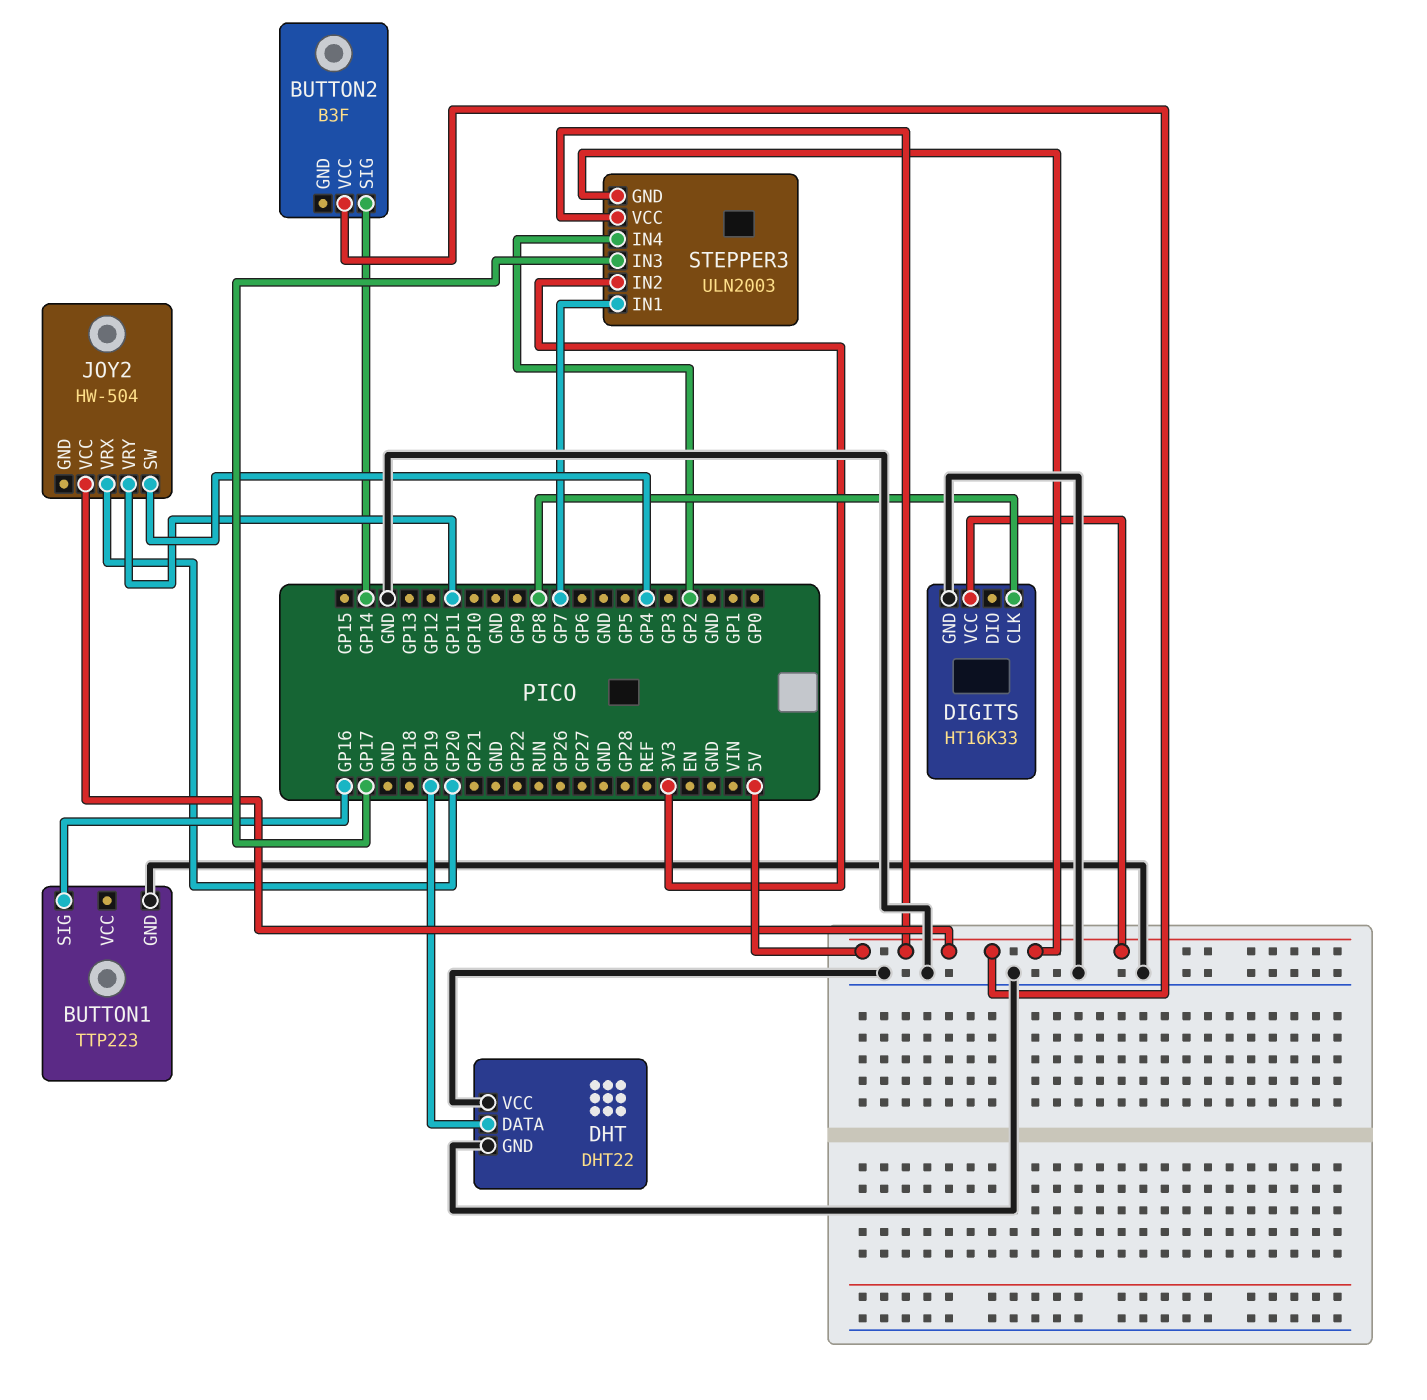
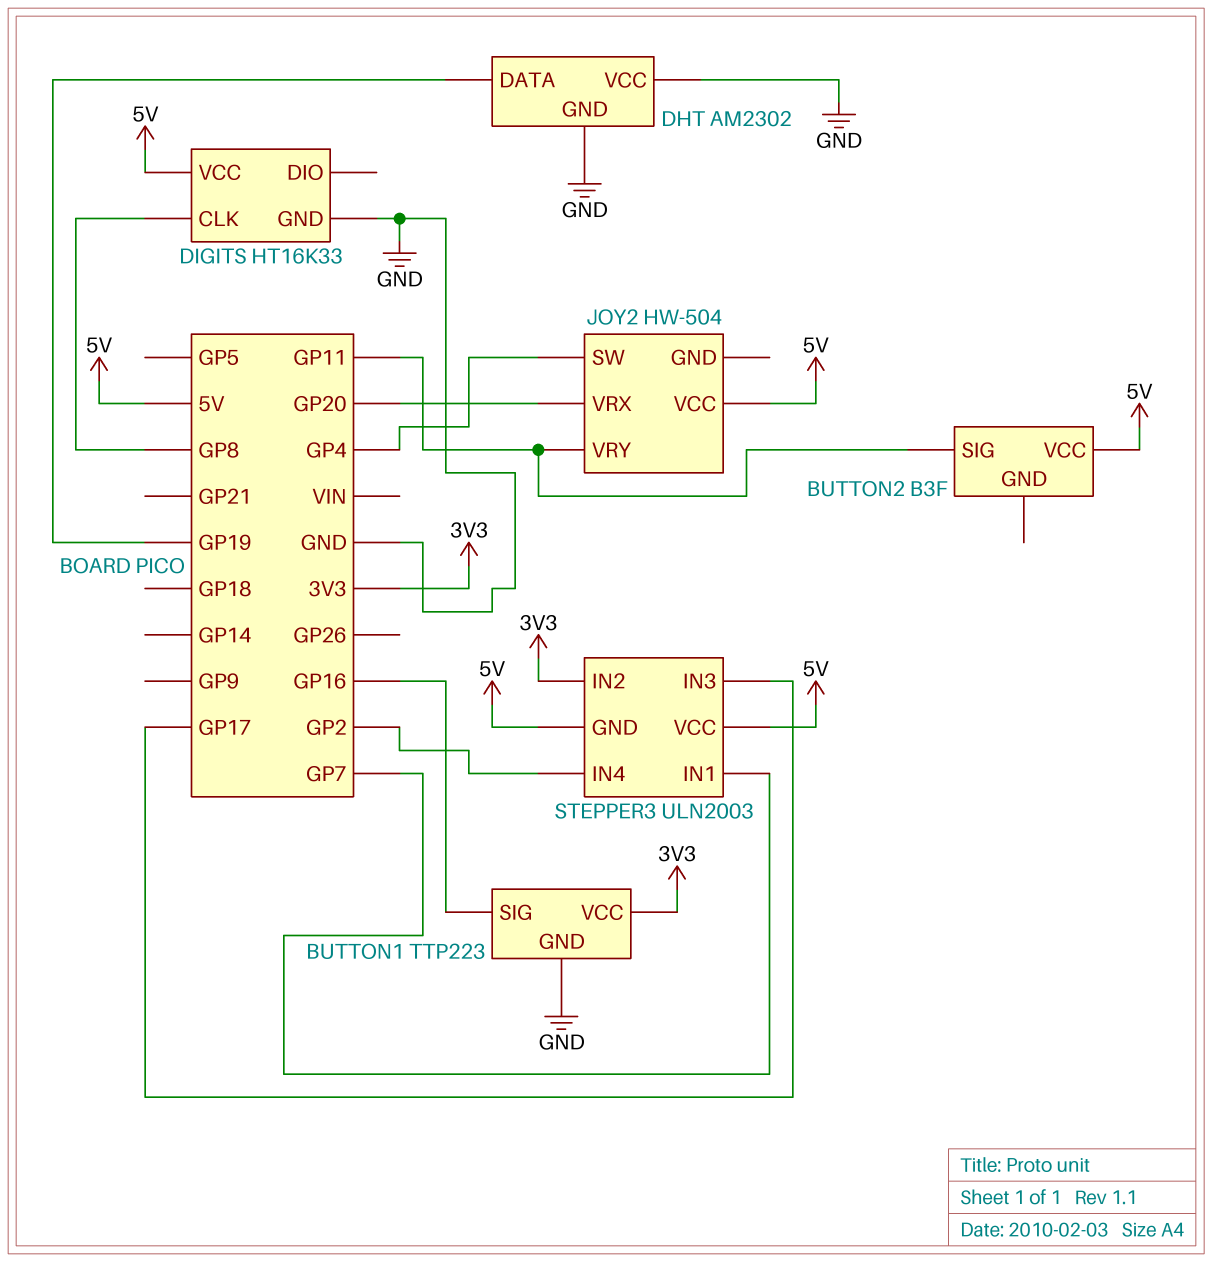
BUTTON1 pin VCC: none -> 3V3
BUTTON2 pin SIG: GP14 -> GP11
DHT: DHT22 -> AM2302

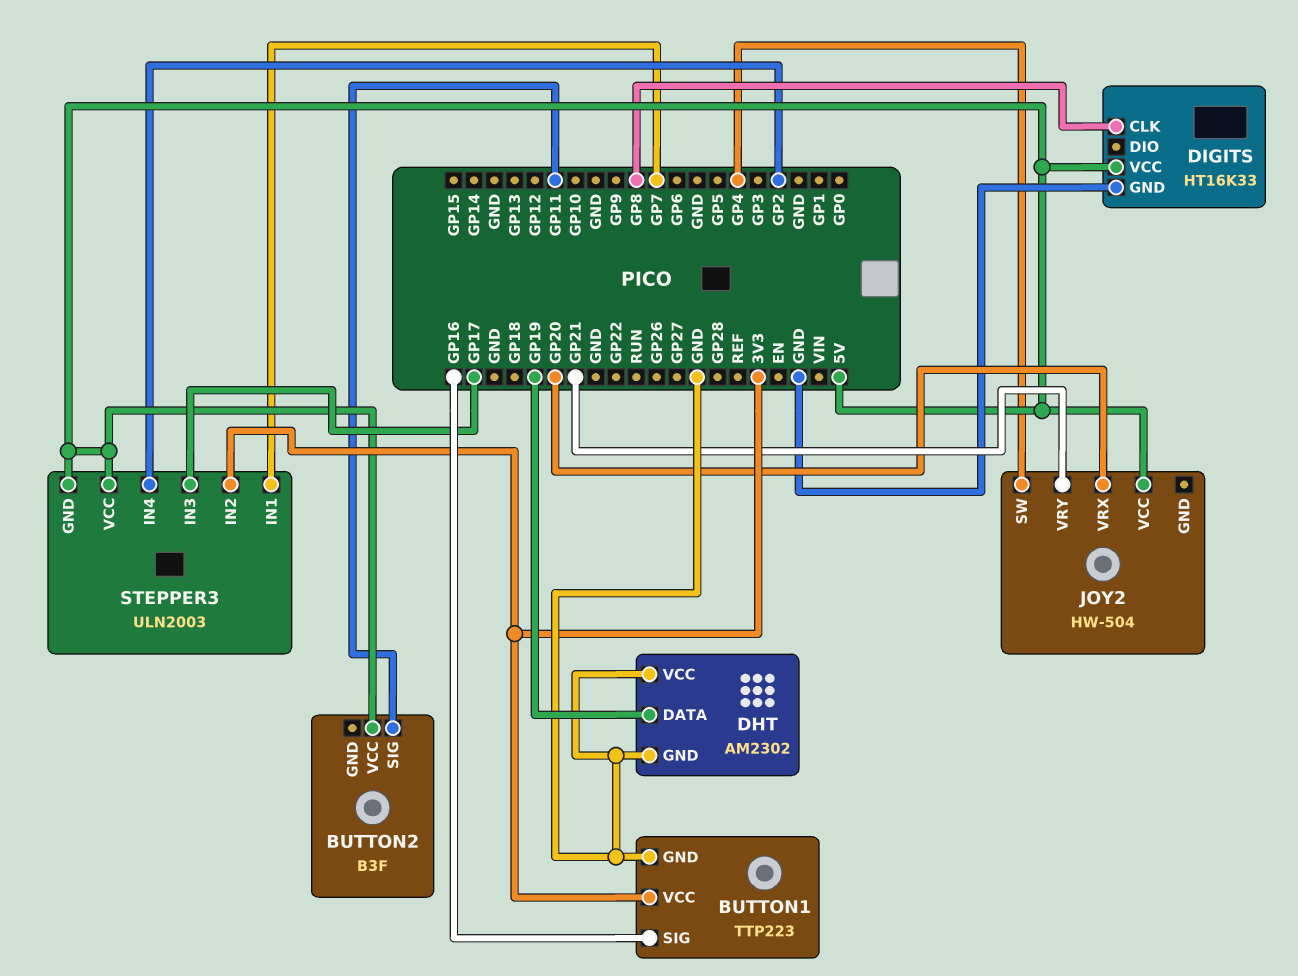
JOY2 pin VRY: GP11 -> GP21

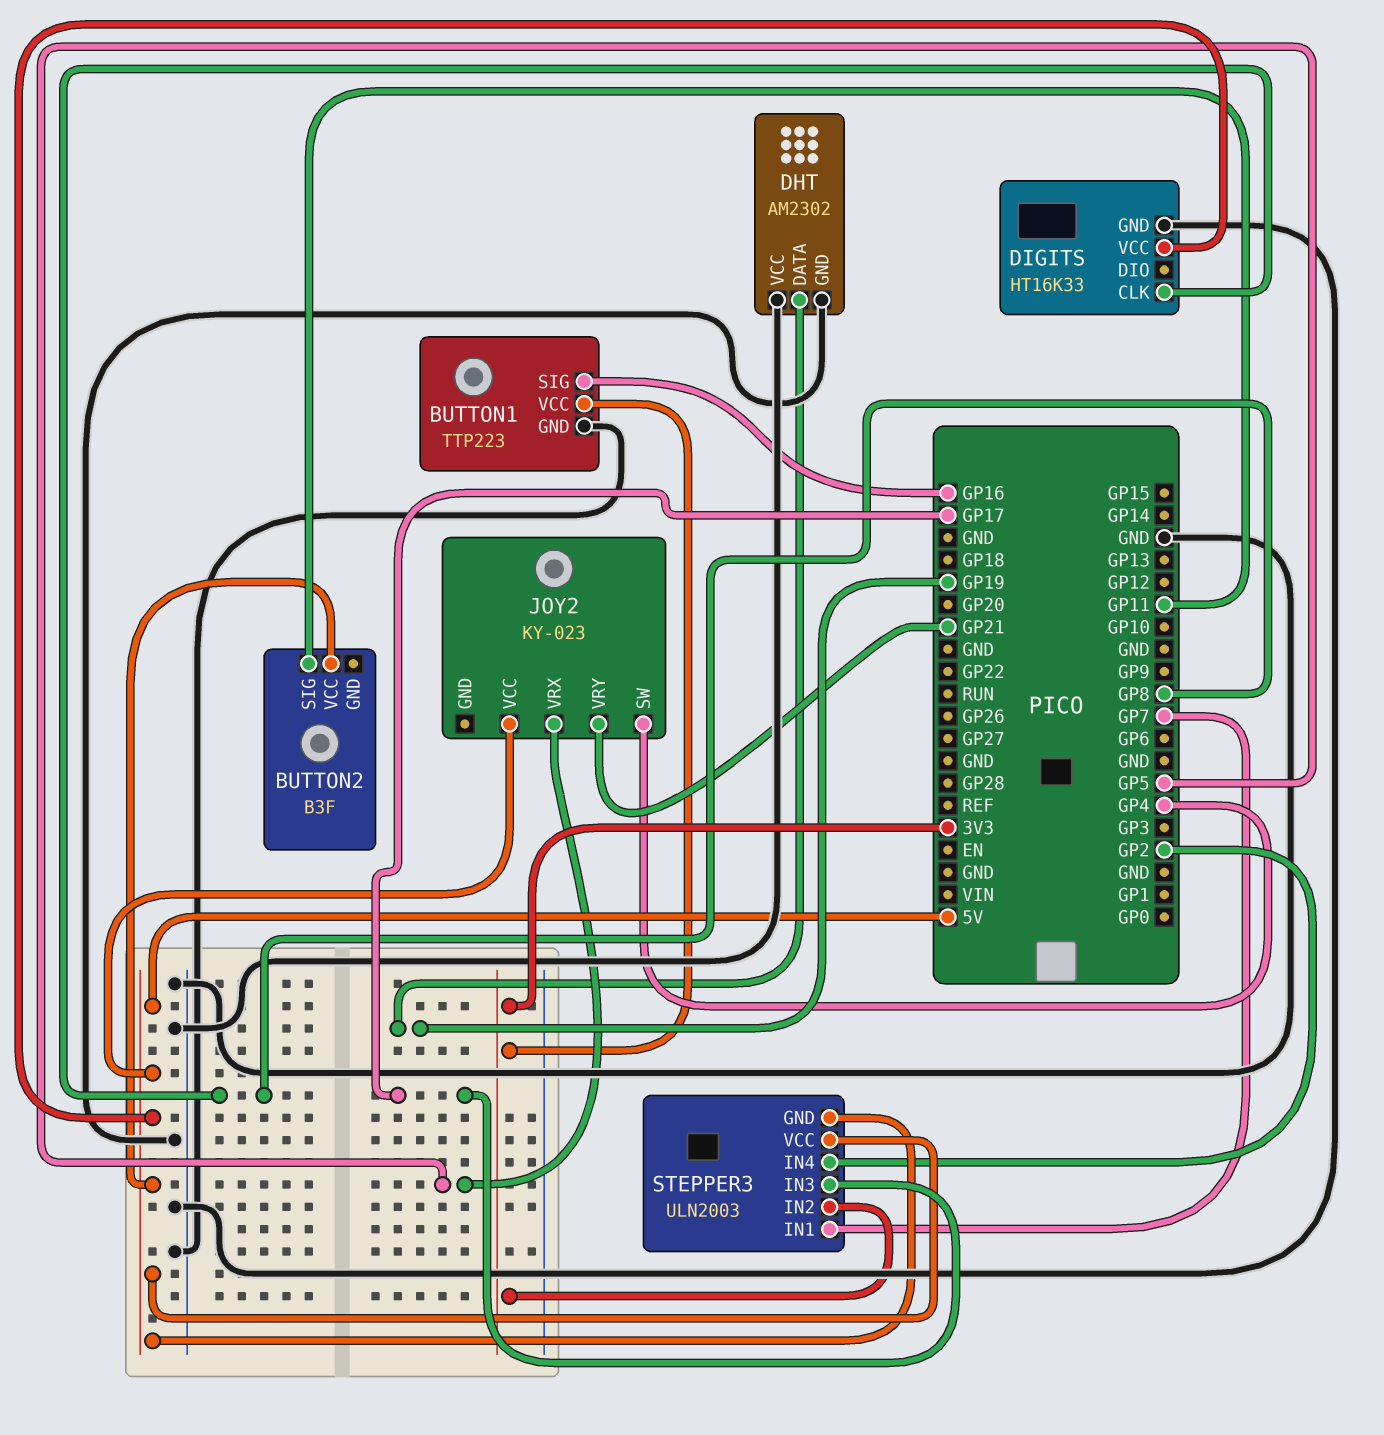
JOY2: HW-504 -> KY-023
JOY2 pin VRX: GP20 -> GP5

